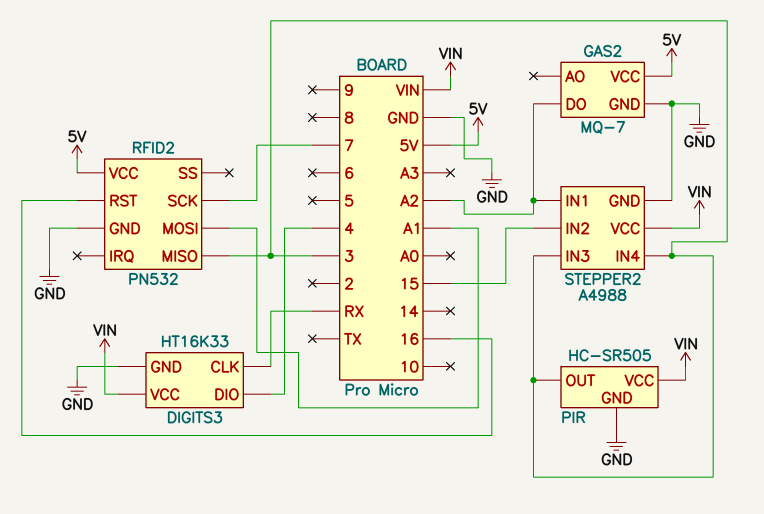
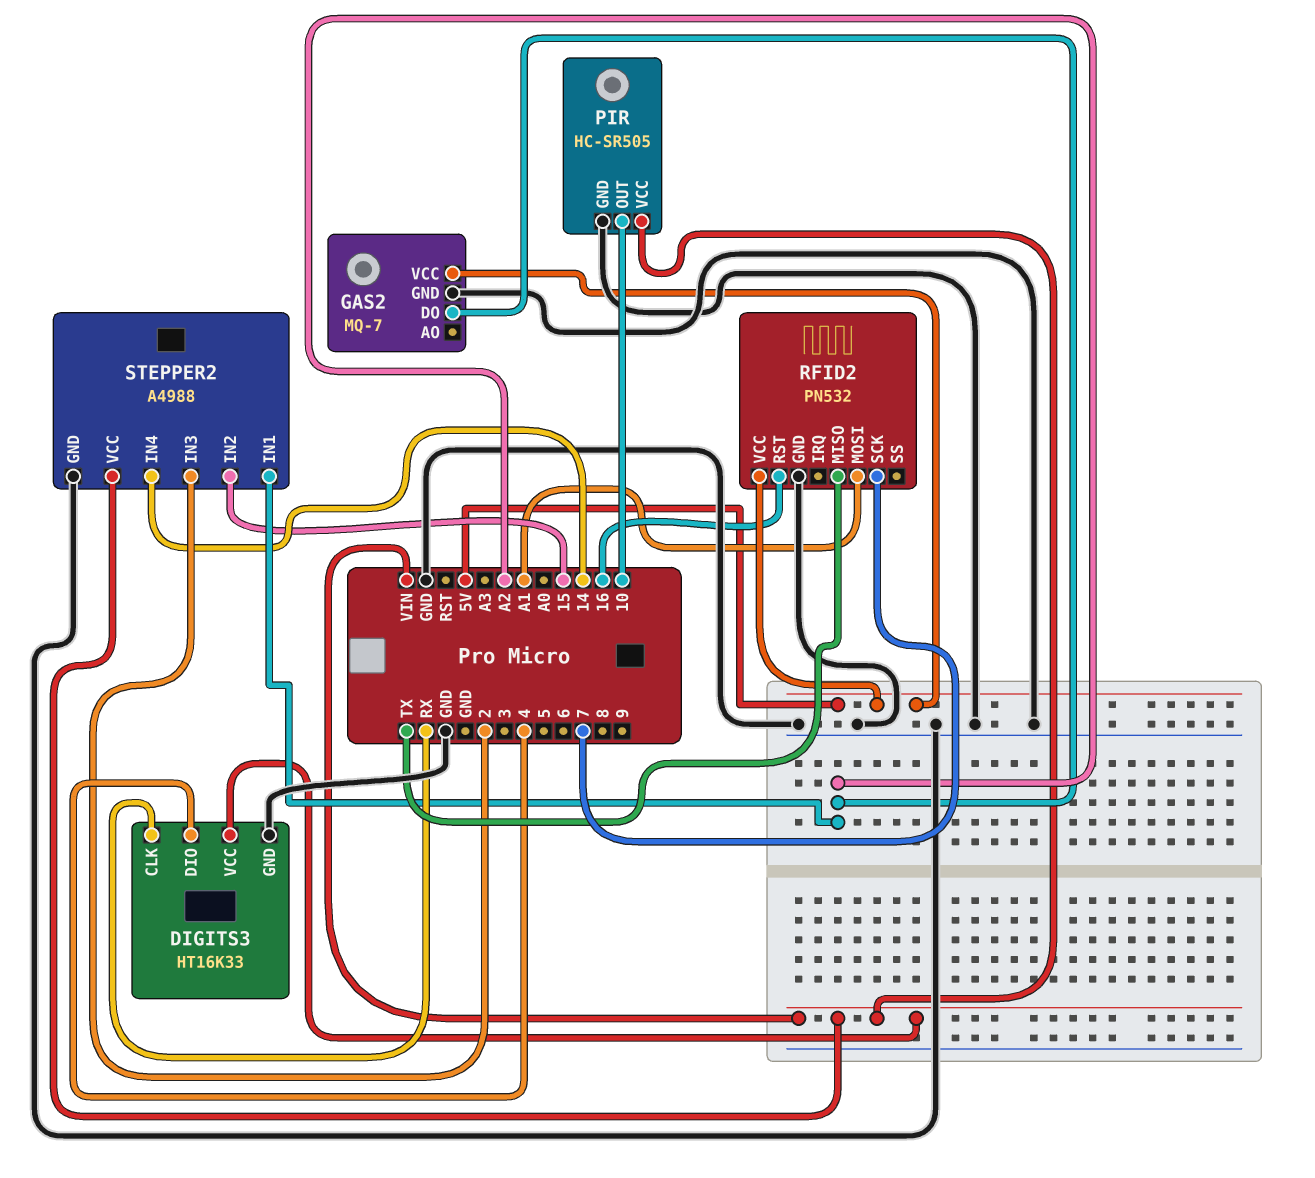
PIR pin OUT: 3 -> 10
RFID2 pin MISO: 3 -> TX
STEPPER2 pin IN3: 3 -> 2
STEPPER2 pin IN4: 3 -> 14

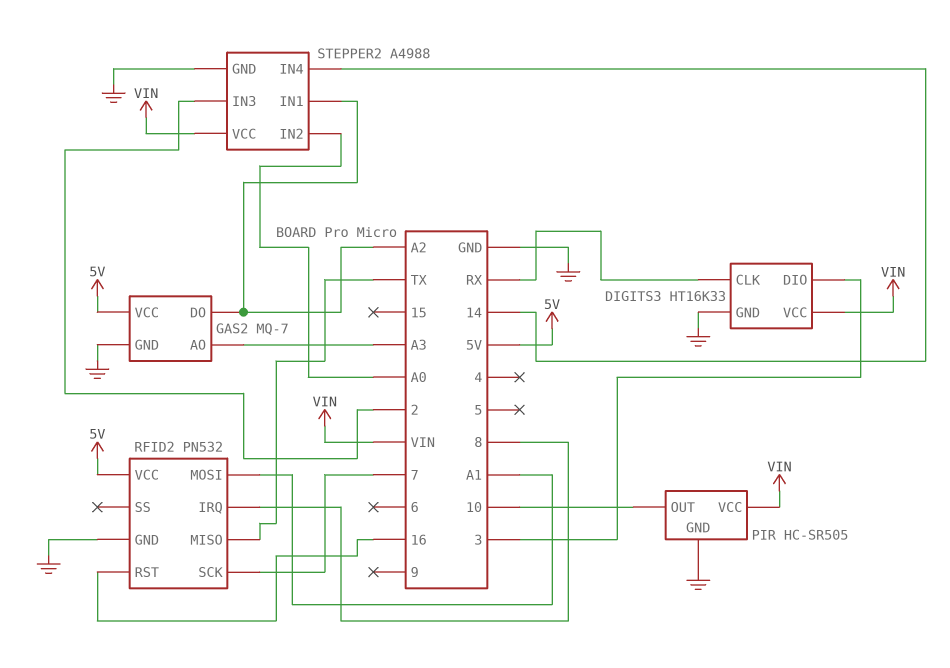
DIGITS3 pin DIO: 4 -> 3
GAS2 pin AO: none -> A3
RFID2 pin IRQ: none -> 8
STEPPER2 pin IN2: 15 -> A0

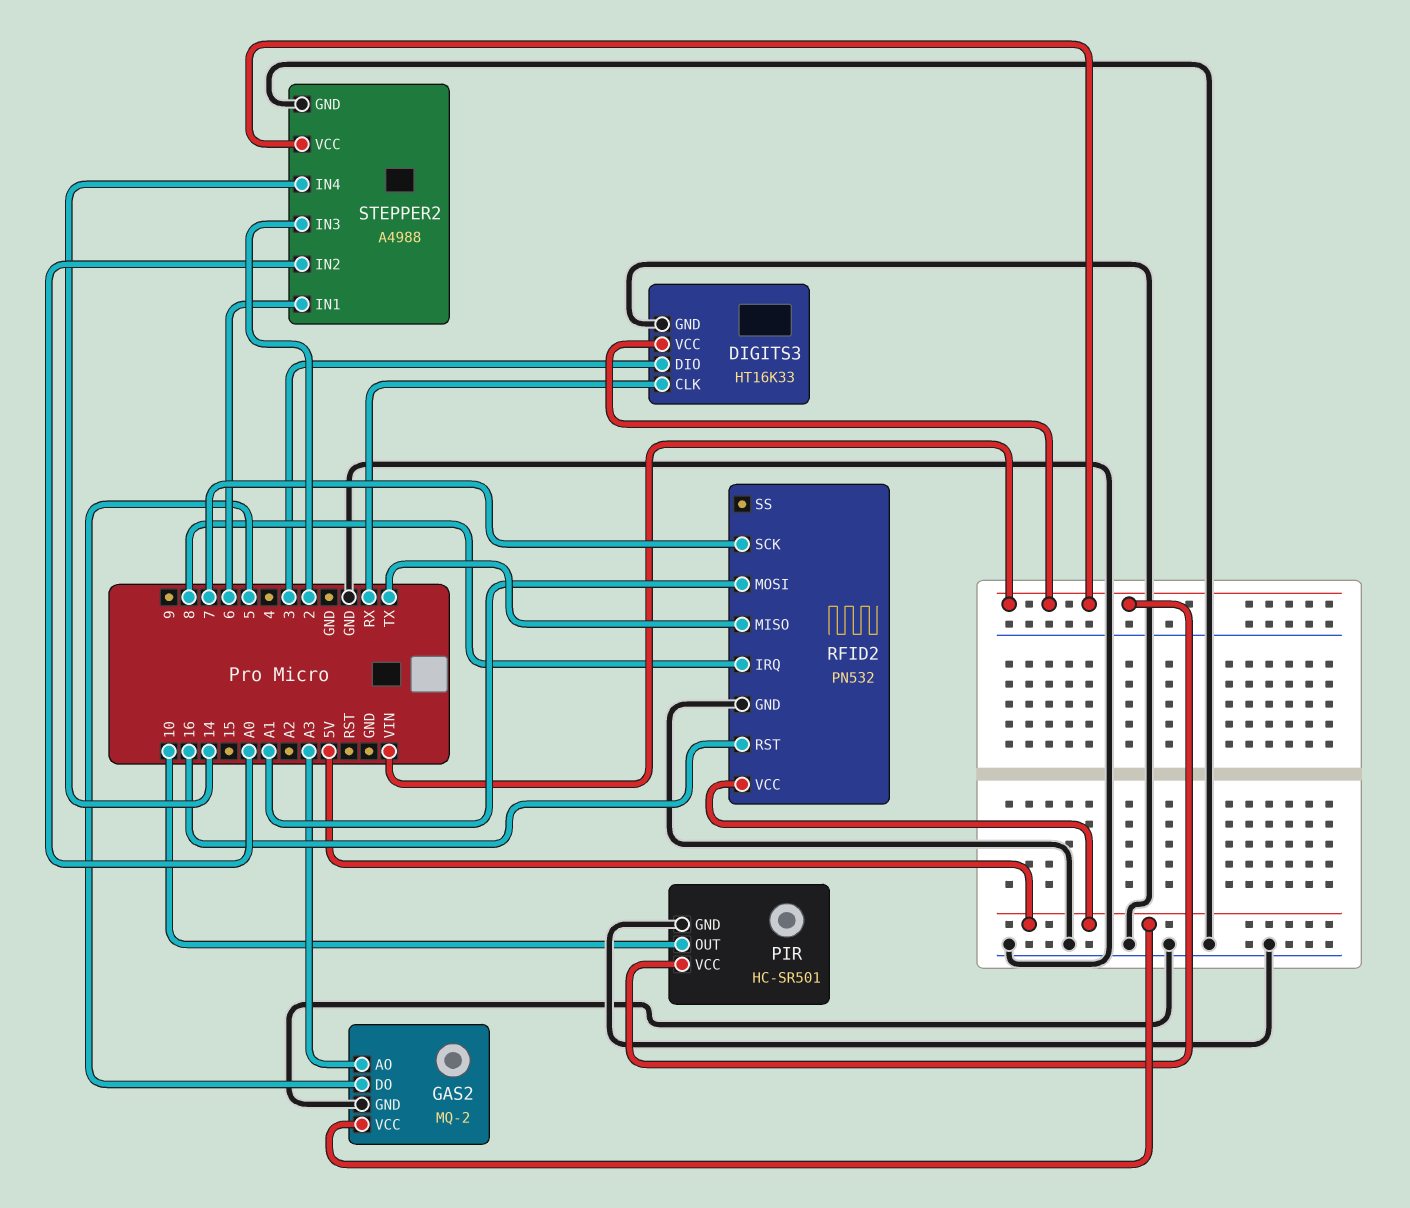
GAS2: MQ-7 -> MQ-2
GAS2 pin DO: A2 -> 5
PIR: HC-SR505 -> HC-SR501
STEPPER2 pin IN1: A2 -> 6

